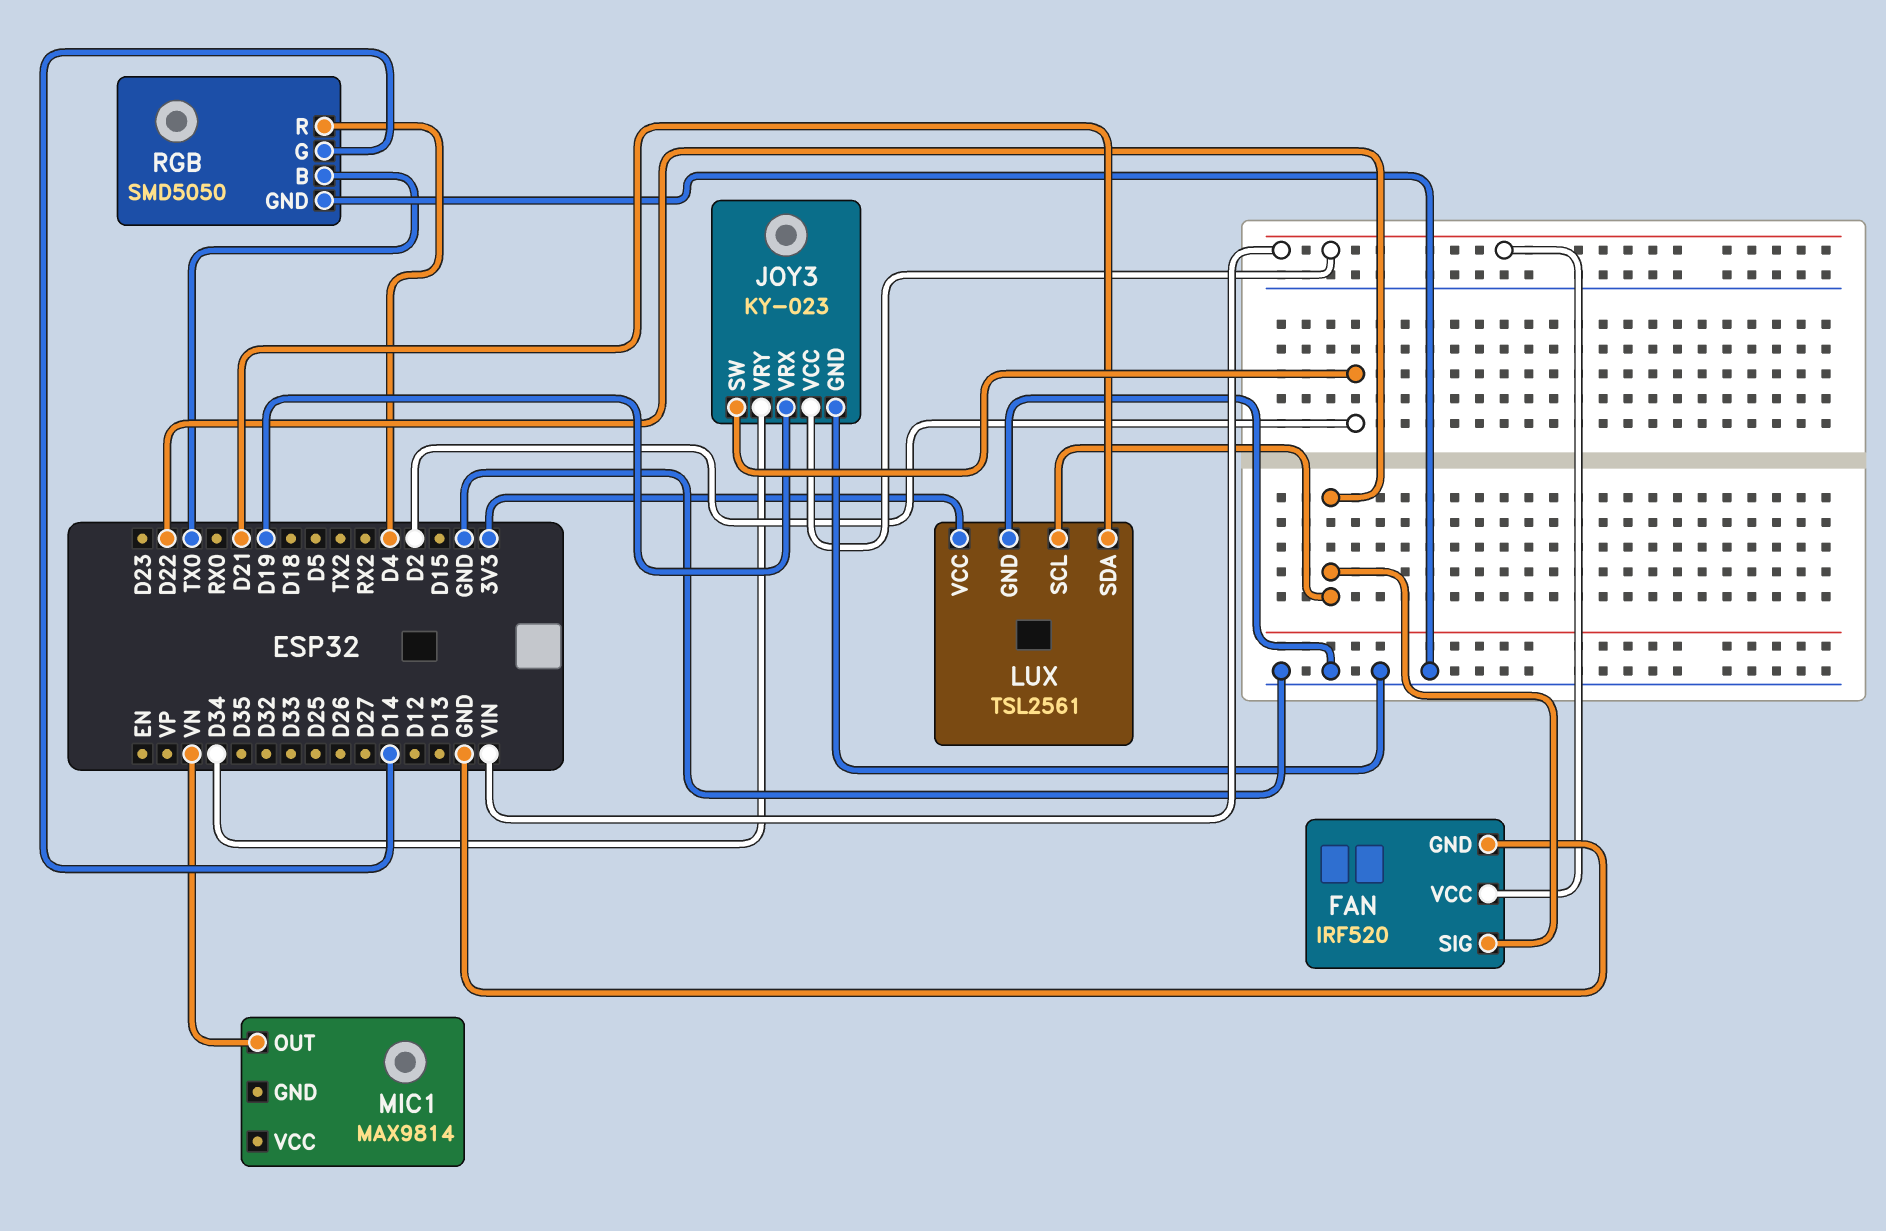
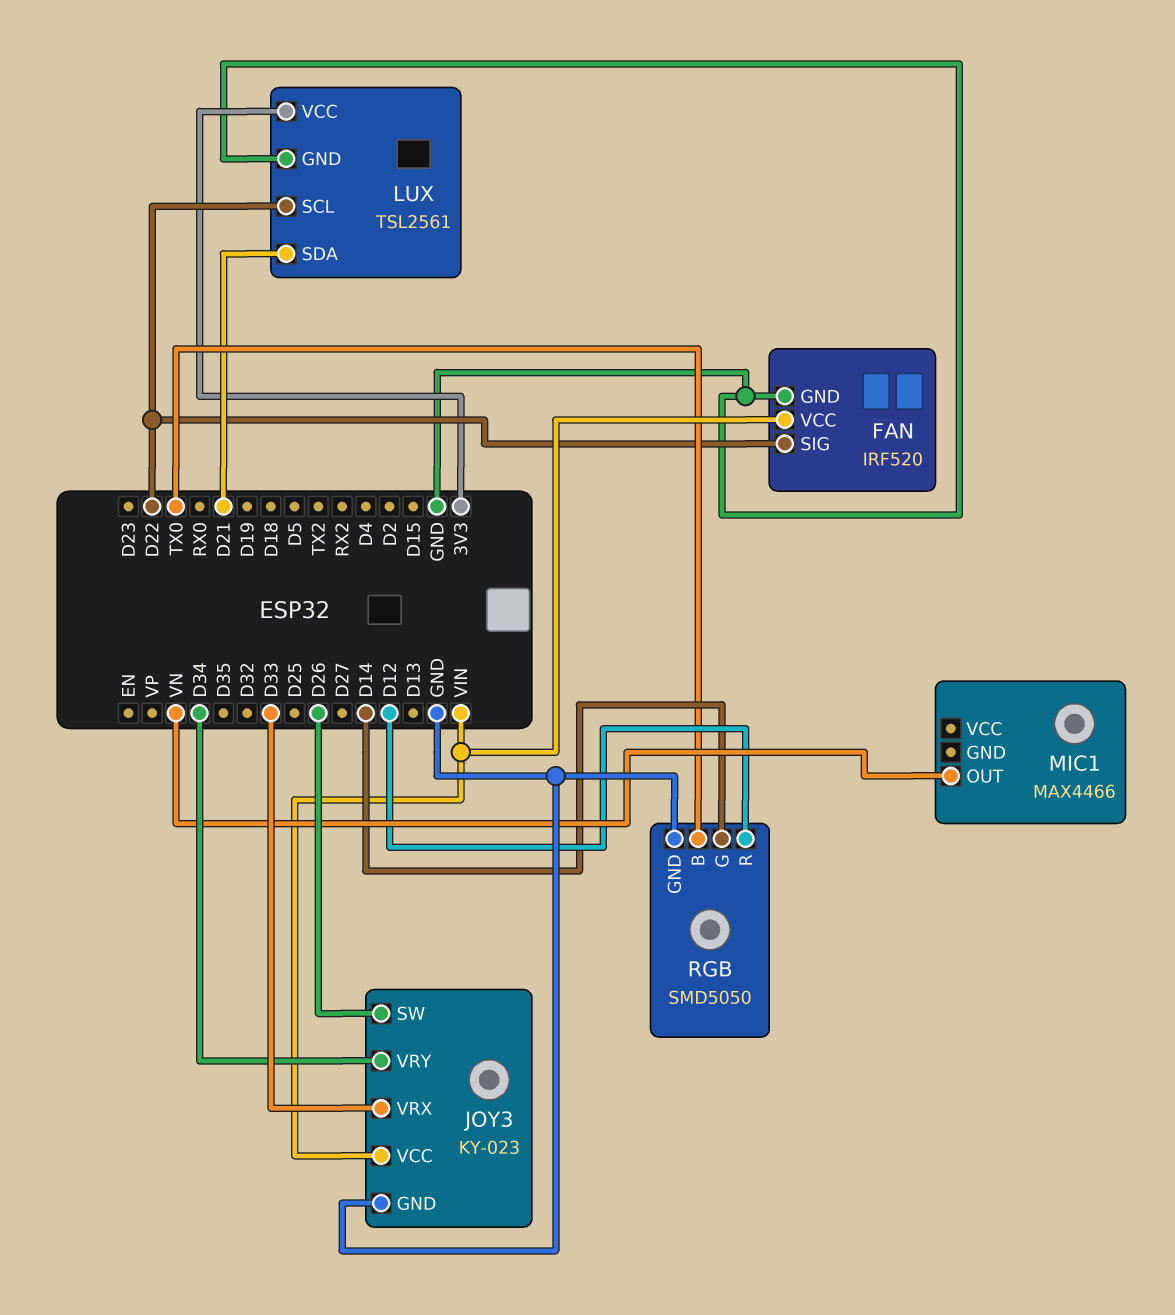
JOY3 pin SW: D2 -> D26
JOY3 pin VRX: D19 -> D33
MIC1: MAX9814 -> MAX4466
RGB pin R: D4 -> D12

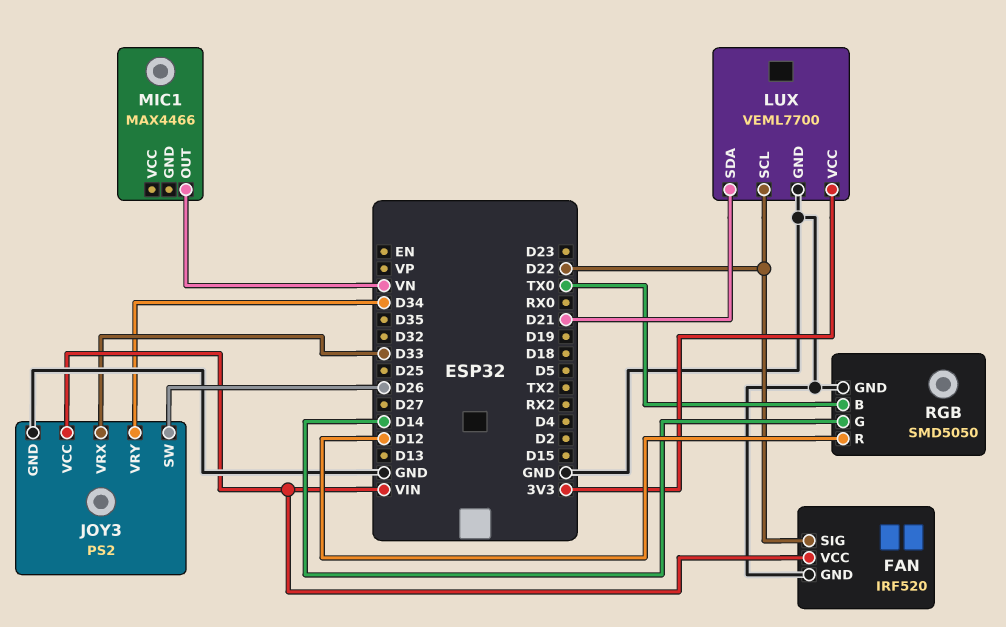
JOY3: KY-023 -> PS2
LUX: TSL2561 -> VEML7700

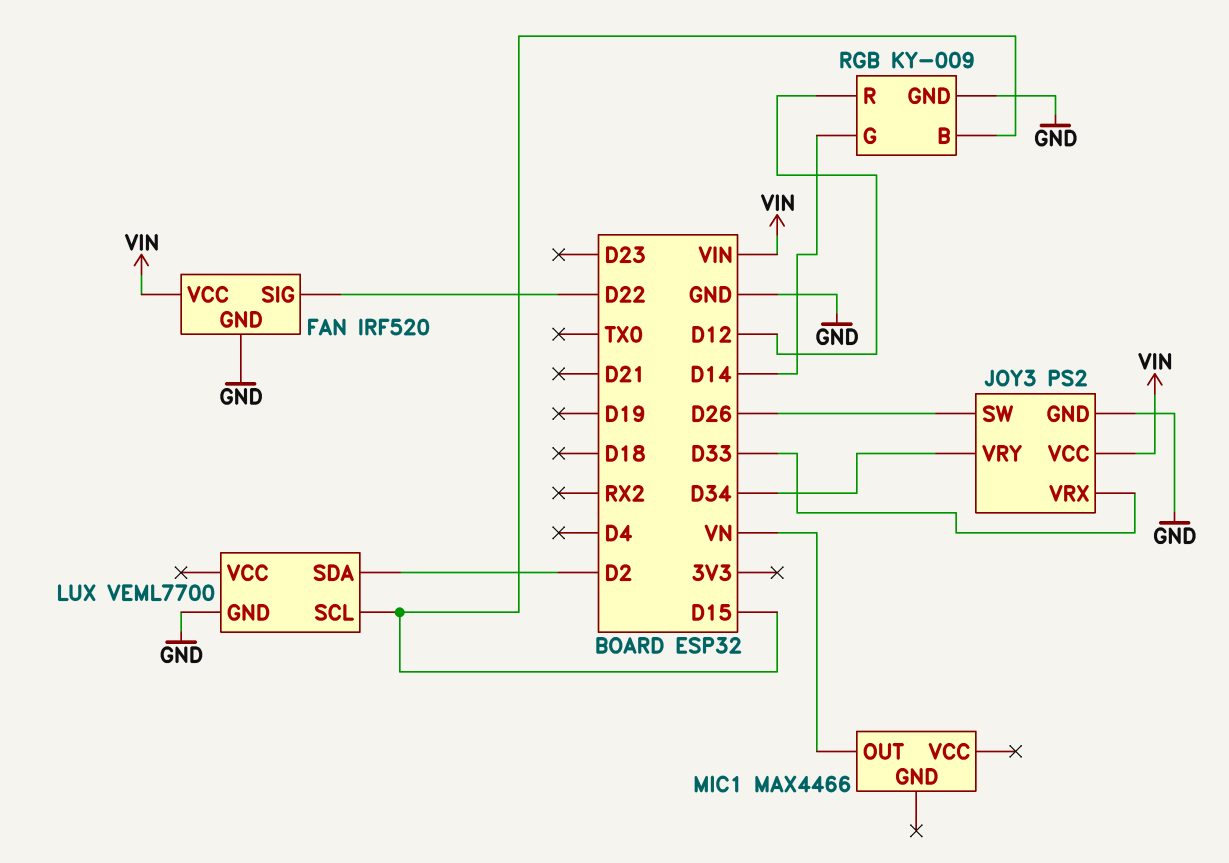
LUX pin SCL: D22 -> D15
LUX pin SDA: D21 -> D2
LUX pin VCC: 3V3 -> none
RGB: SMD5050 -> KY-009
RGB pin B: TX0 -> D15

